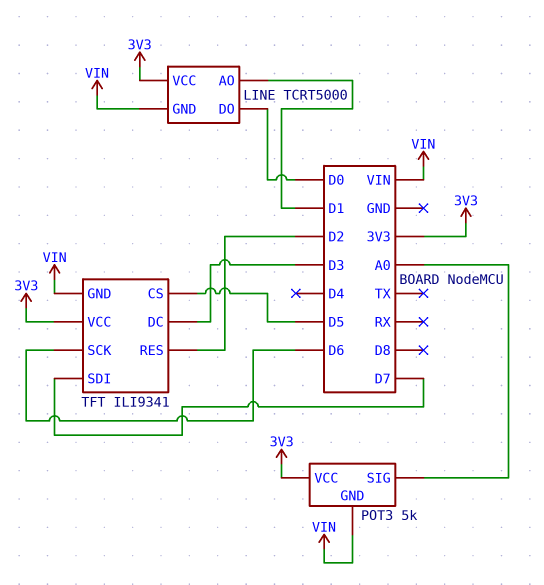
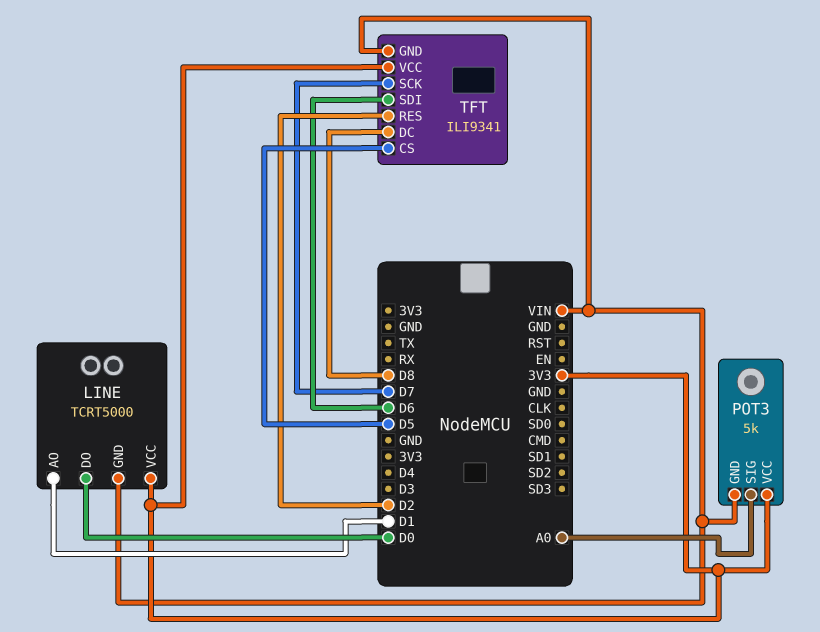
TFT pin DC: D3 -> D8
TFT pin SCK: D6 -> D7
TFT pin SDI: D7 -> D6

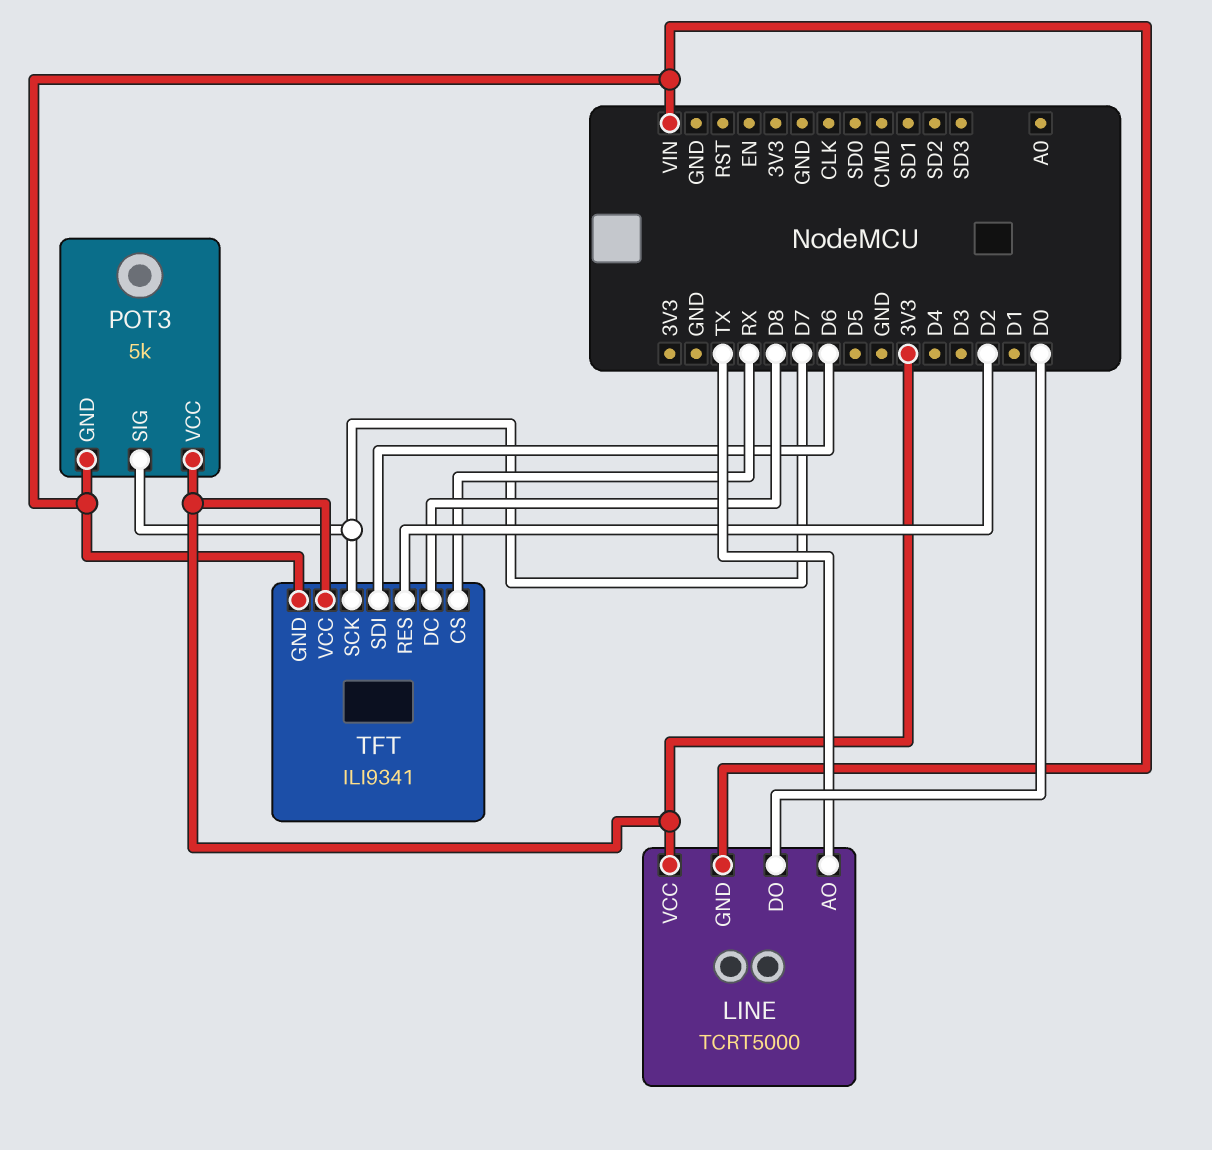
LINE pin AO: D1 -> TX
POT3 pin SIG: A0 -> D7
TFT pin CS: D5 -> RX

